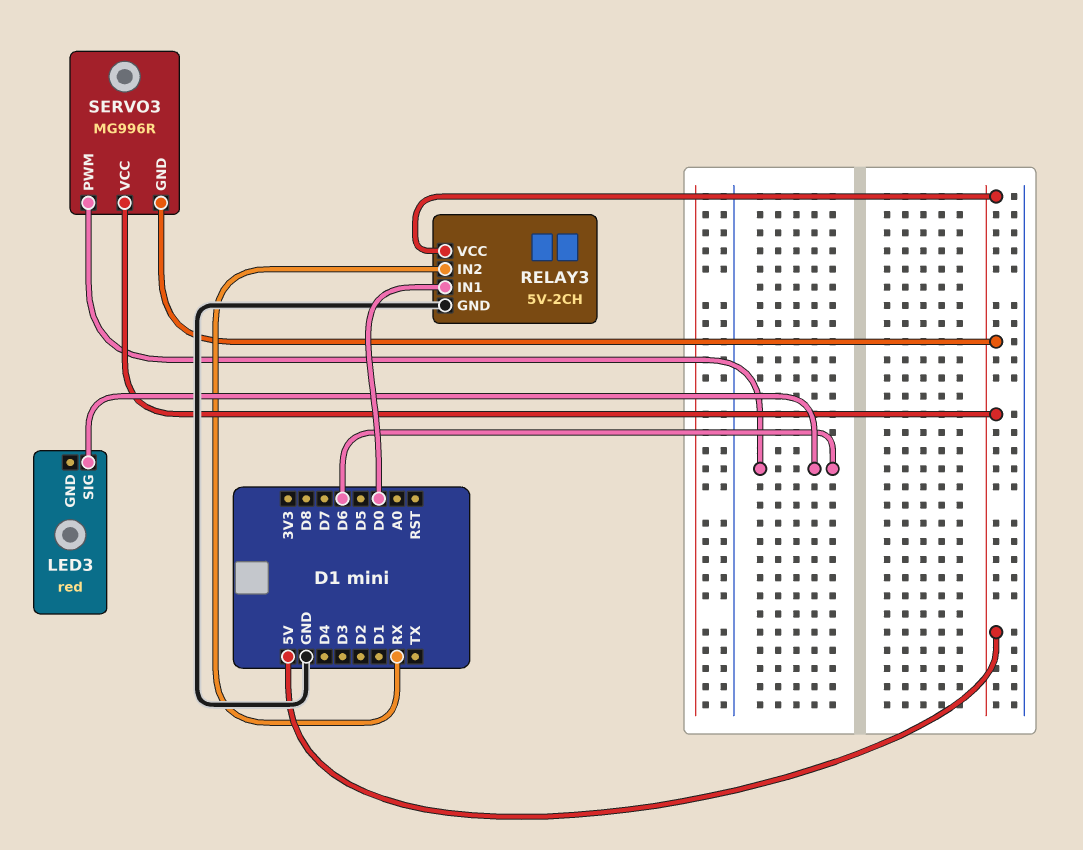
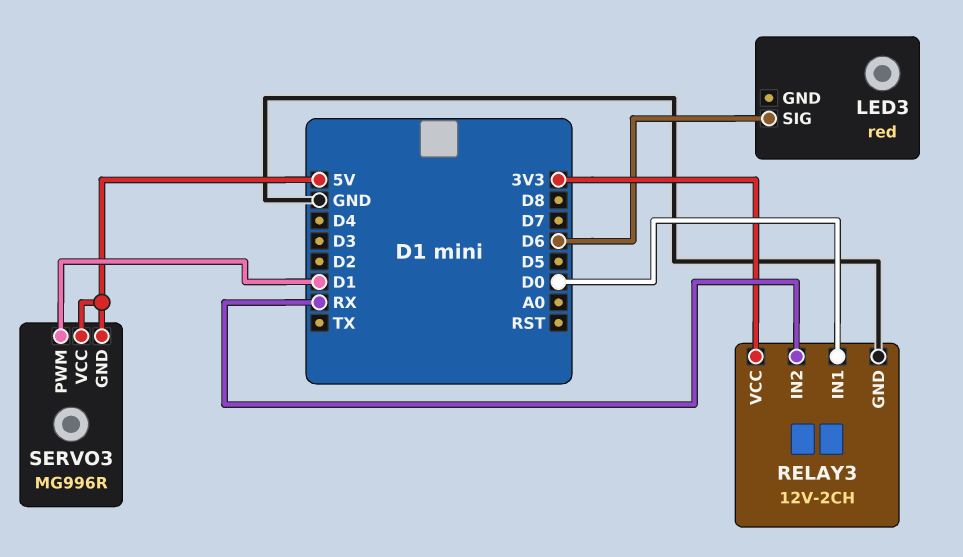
RELAY3: 5V-2CH -> 12V-2CH
RELAY3 pin VCC: 5V -> 3V3
SERVO3 pin PWM: D6 -> D1

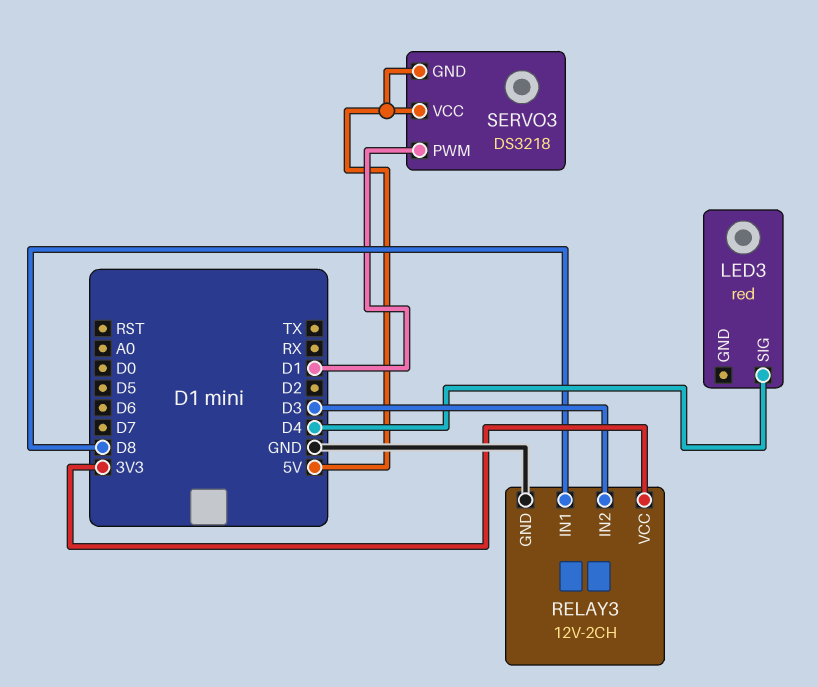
LED3 pin SIG: D6 -> D4
RELAY3 pin IN1: D0 -> D8
RELAY3 pin IN2: RX -> D3
SERVO3: MG996R -> DS3218

